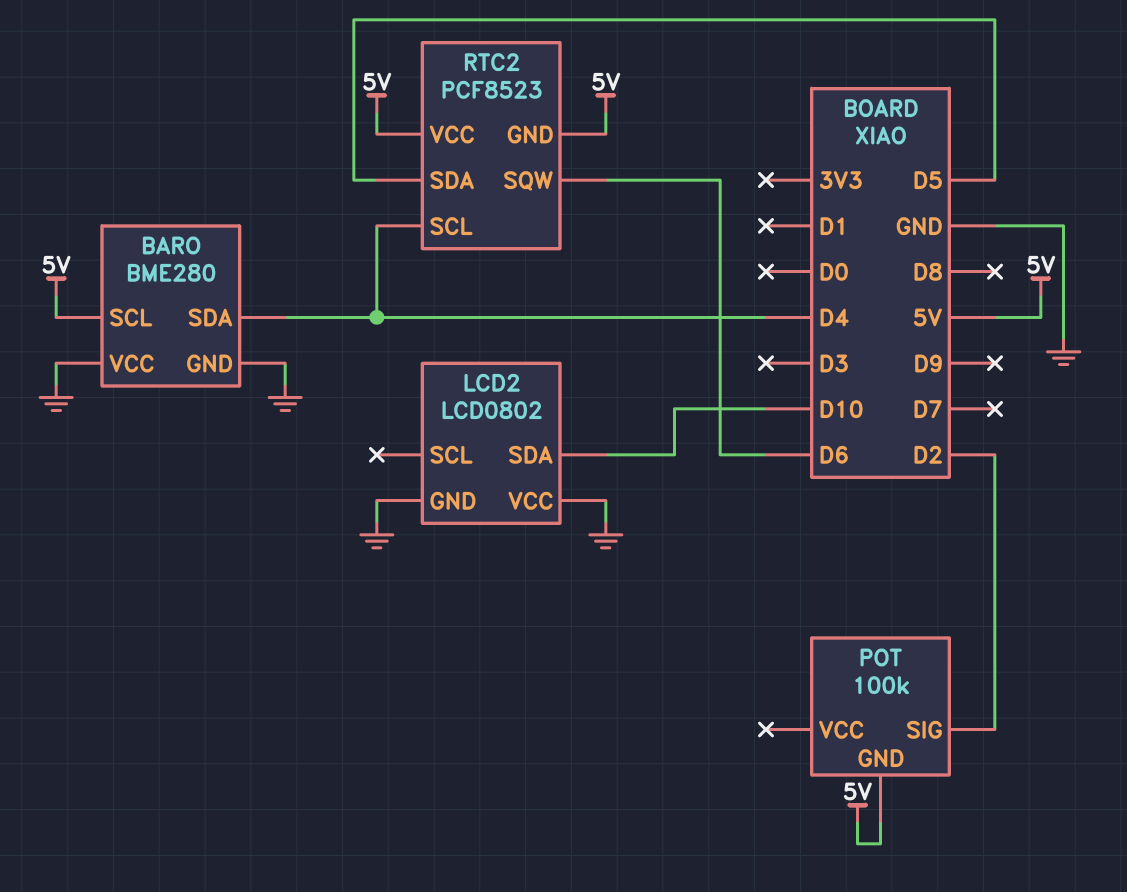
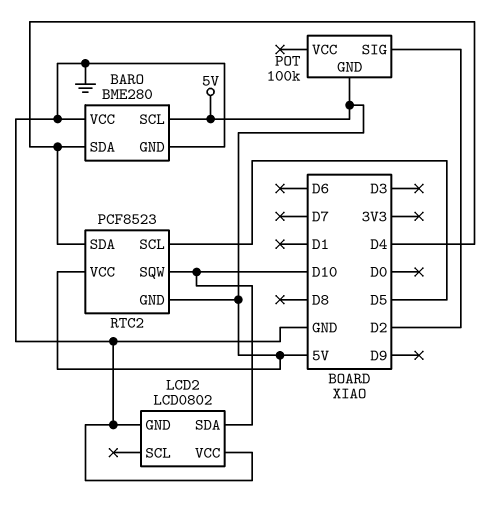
RTC2 pin SCL: D4 -> D5
RTC2 pin SDA: D5 -> D4
RTC2 pin SQW: D6 -> D10

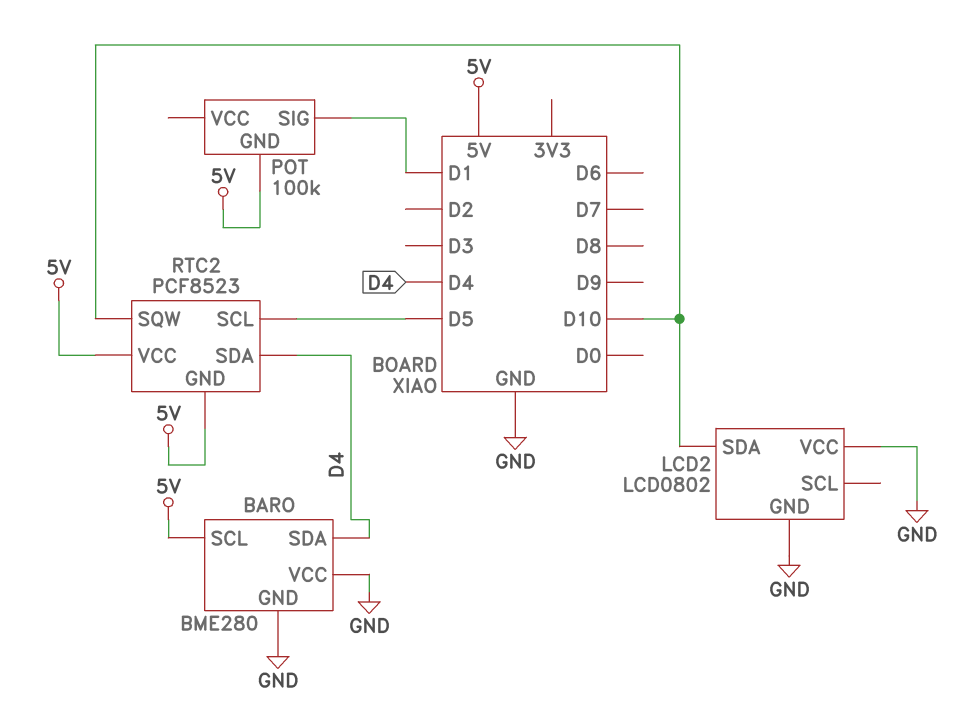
POT pin SIG: D2 -> D1

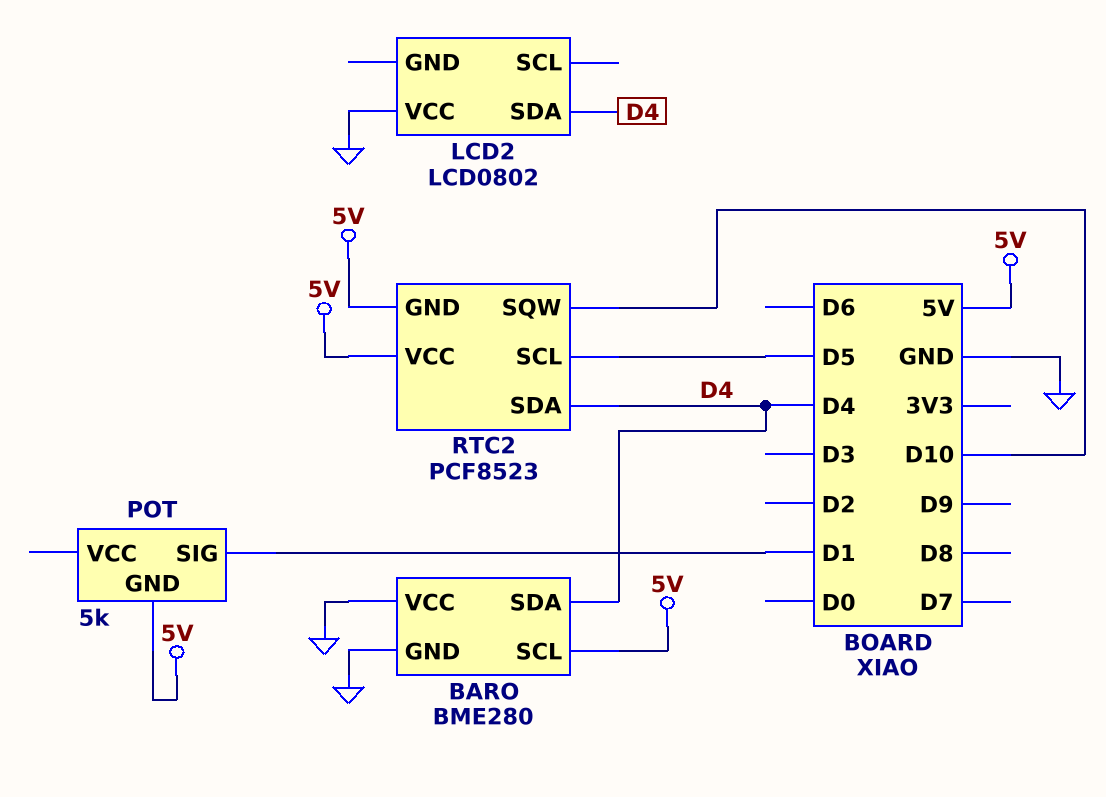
LCD2 pin GND: GND -> none
LCD2 pin SDA: D10 -> D4
POT: 100k -> 5k

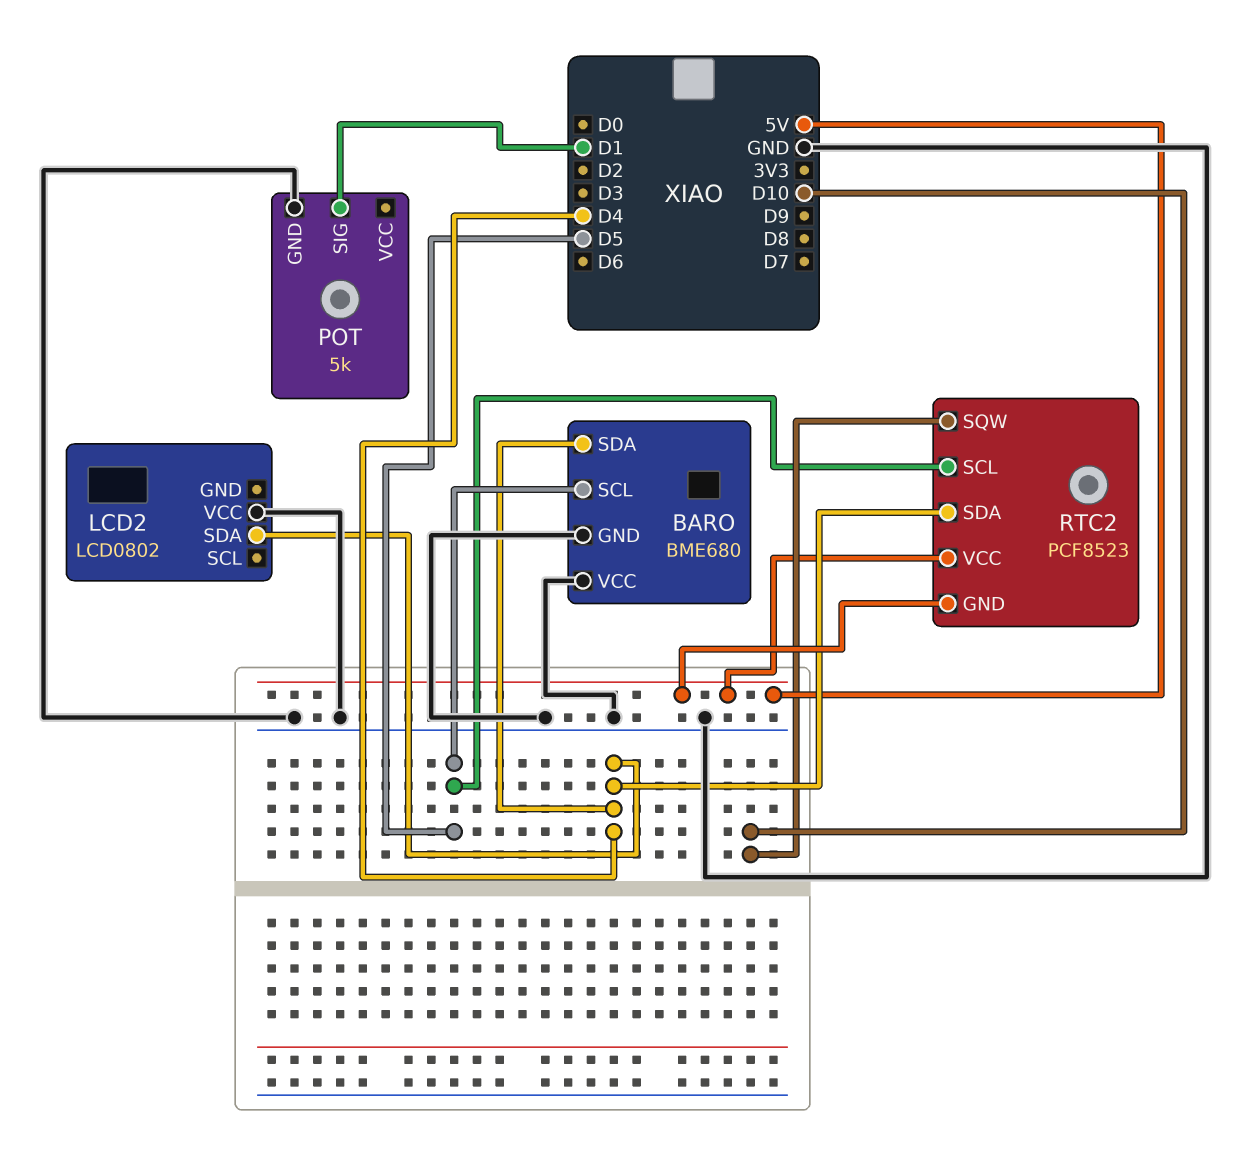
BARO: BME280 -> BME680
BARO pin SCL: 5V -> D5
POT pin GND: 5V -> GND

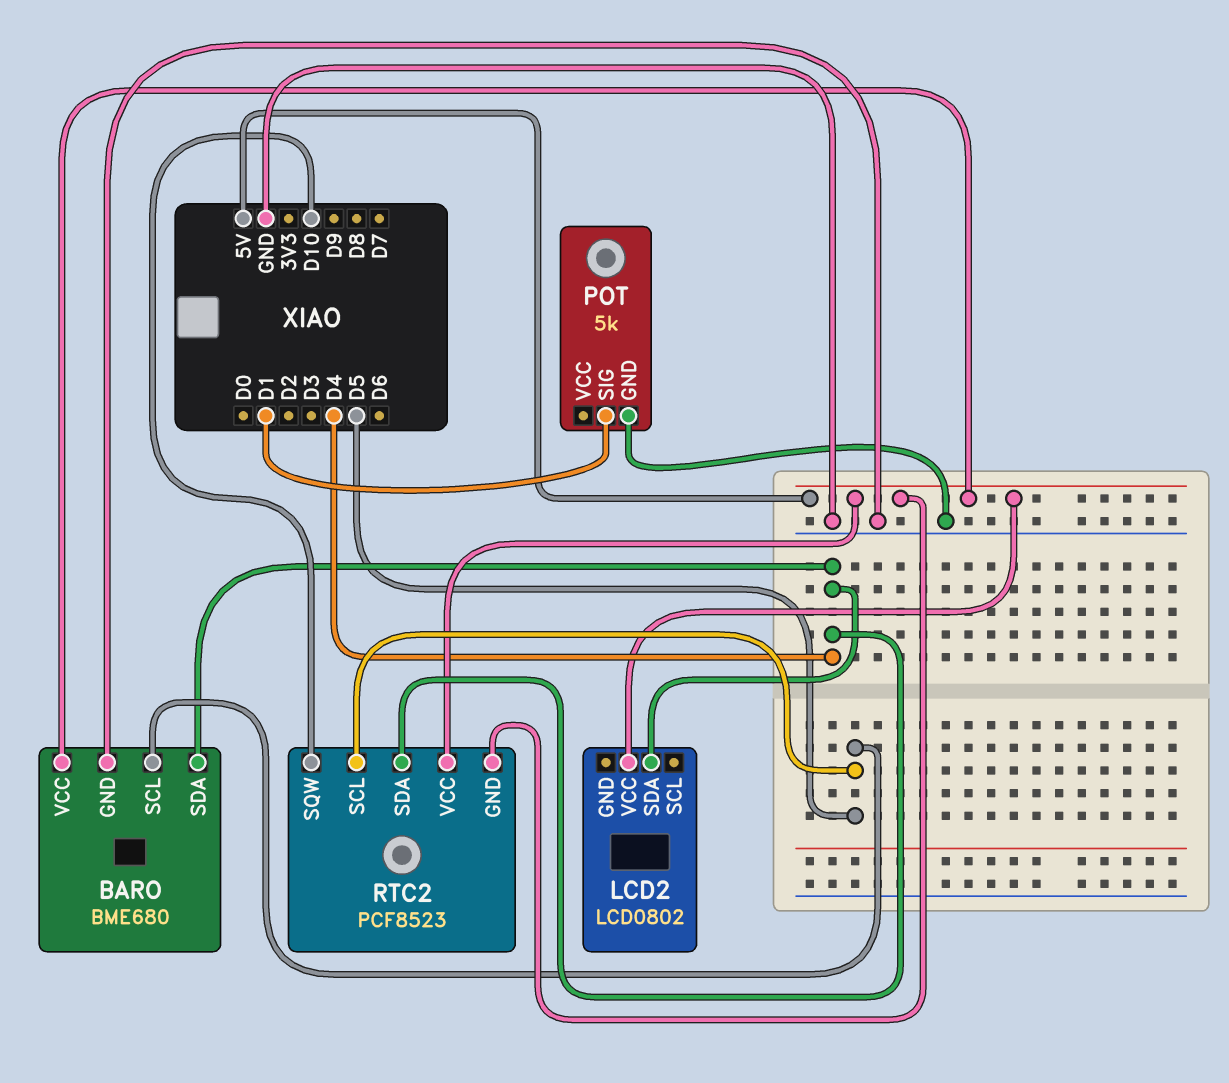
BARO pin VCC: GND -> 5V
LCD2 pin VCC: GND -> 5V

